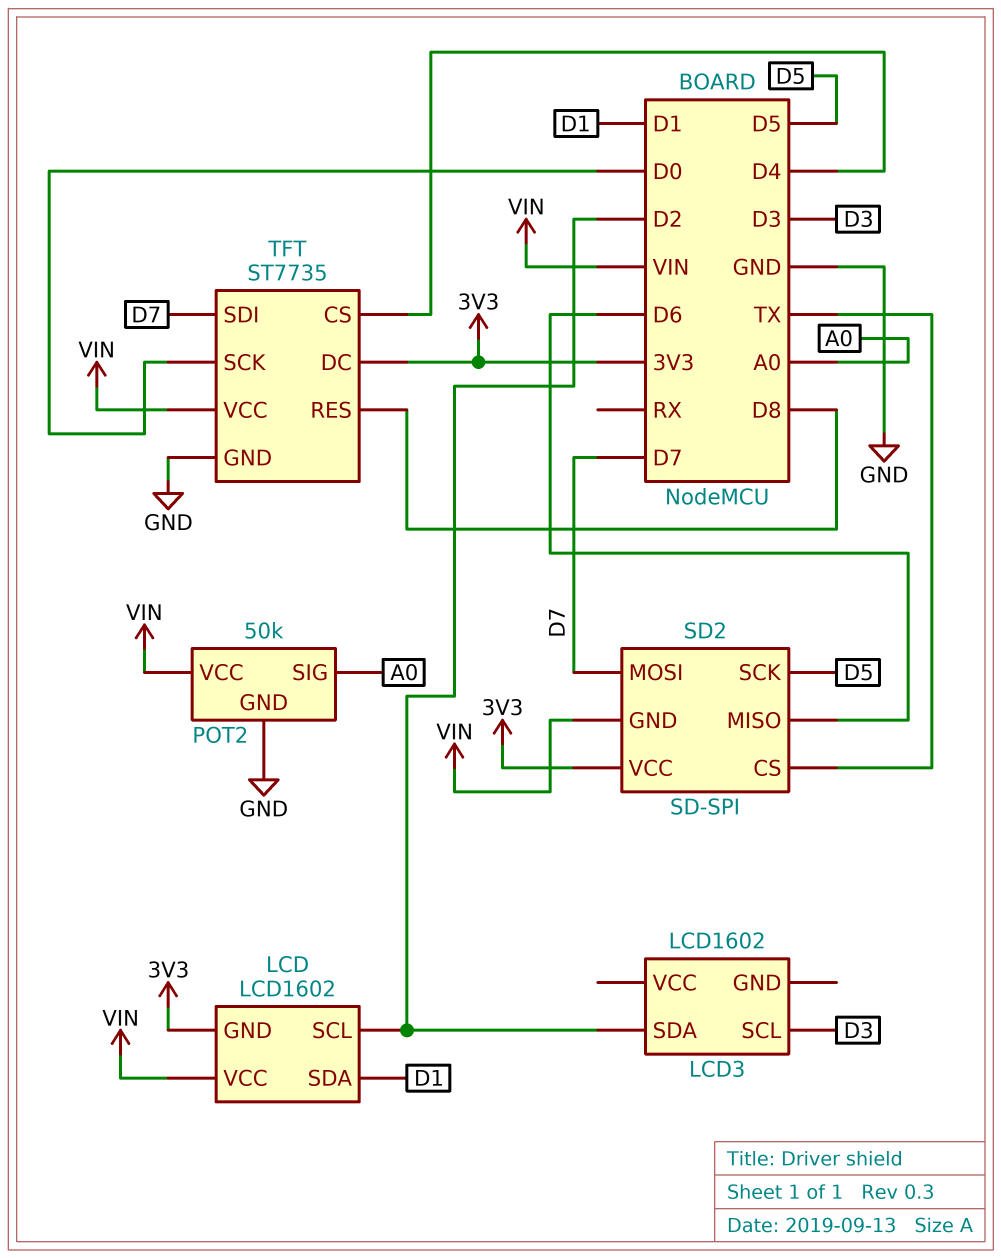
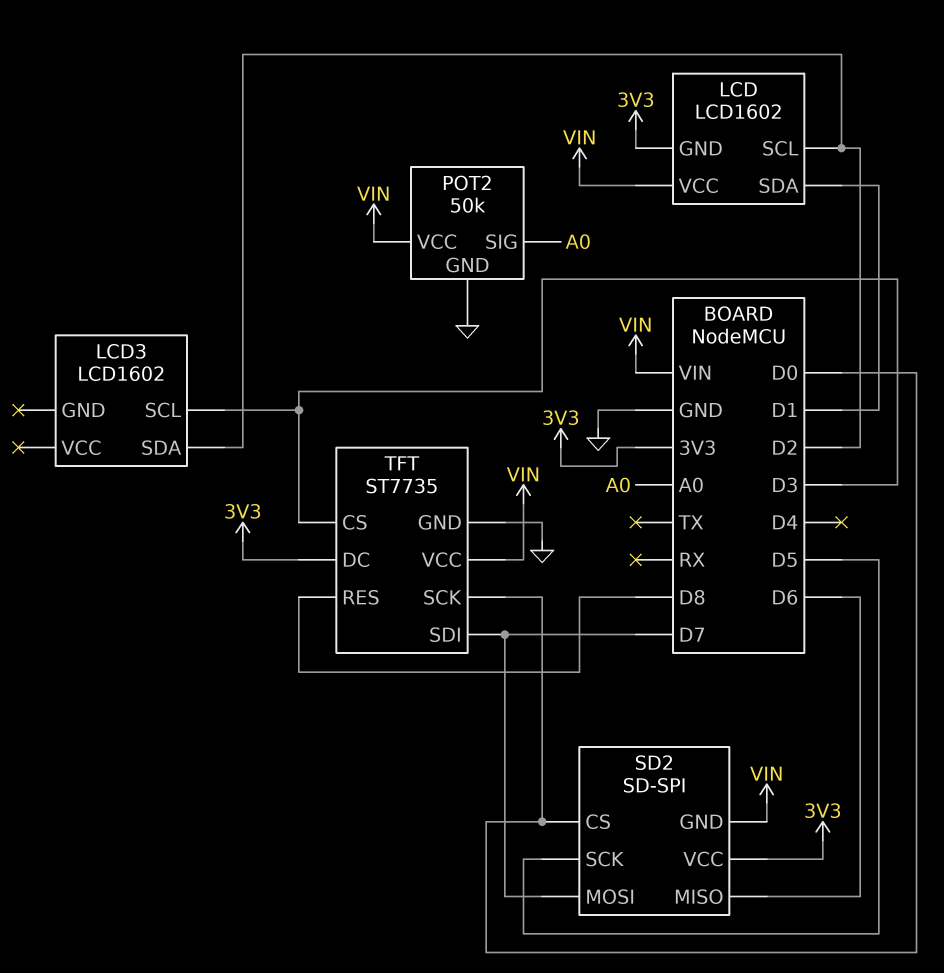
SD2 pin CS: TX -> D0
TFT pin CS: D4 -> D3

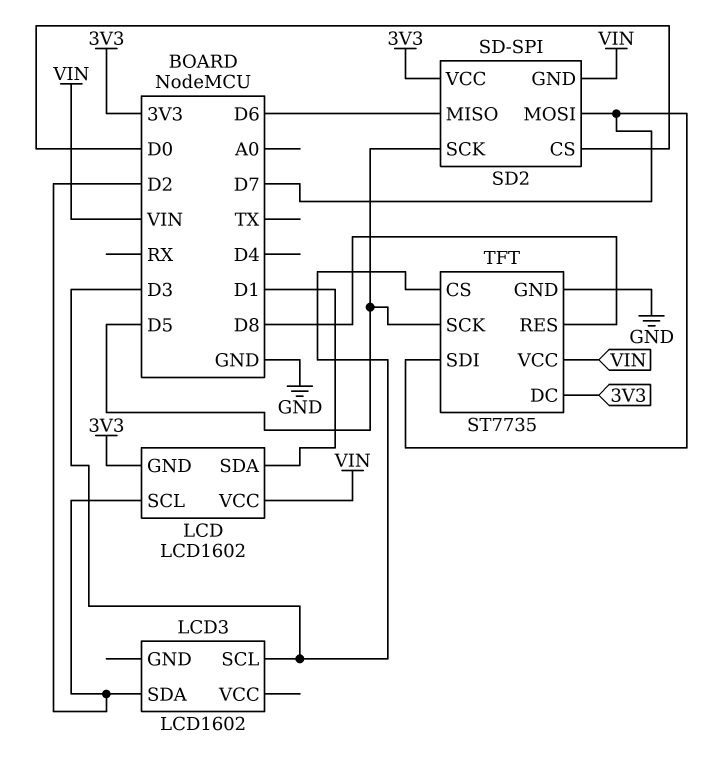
POT2: 50k -> none
POT2 pin GND: GND -> none
POT2 pin SIG: A0 -> none
POT2 pin VCC: VIN -> none
TFT pin SCK: D0 -> D5

